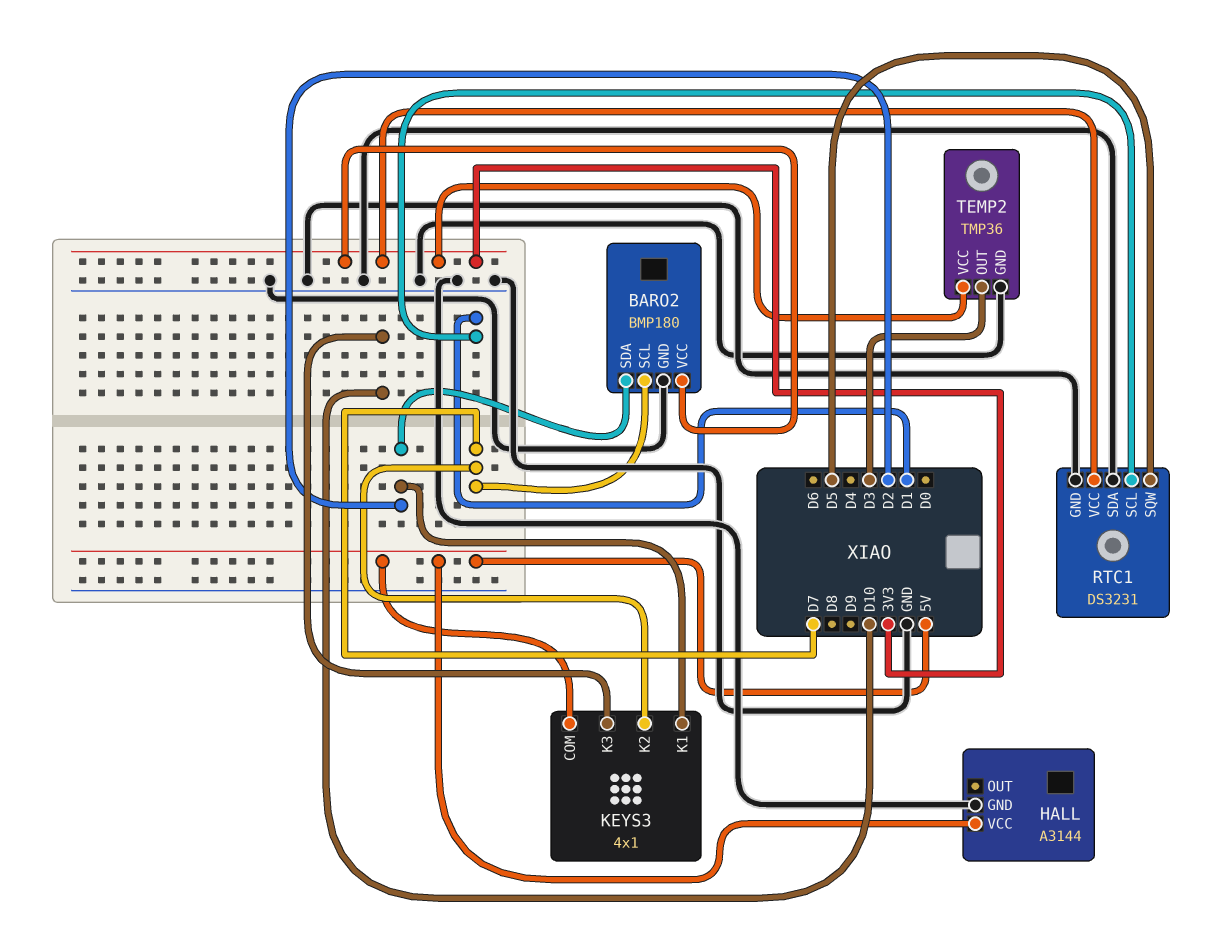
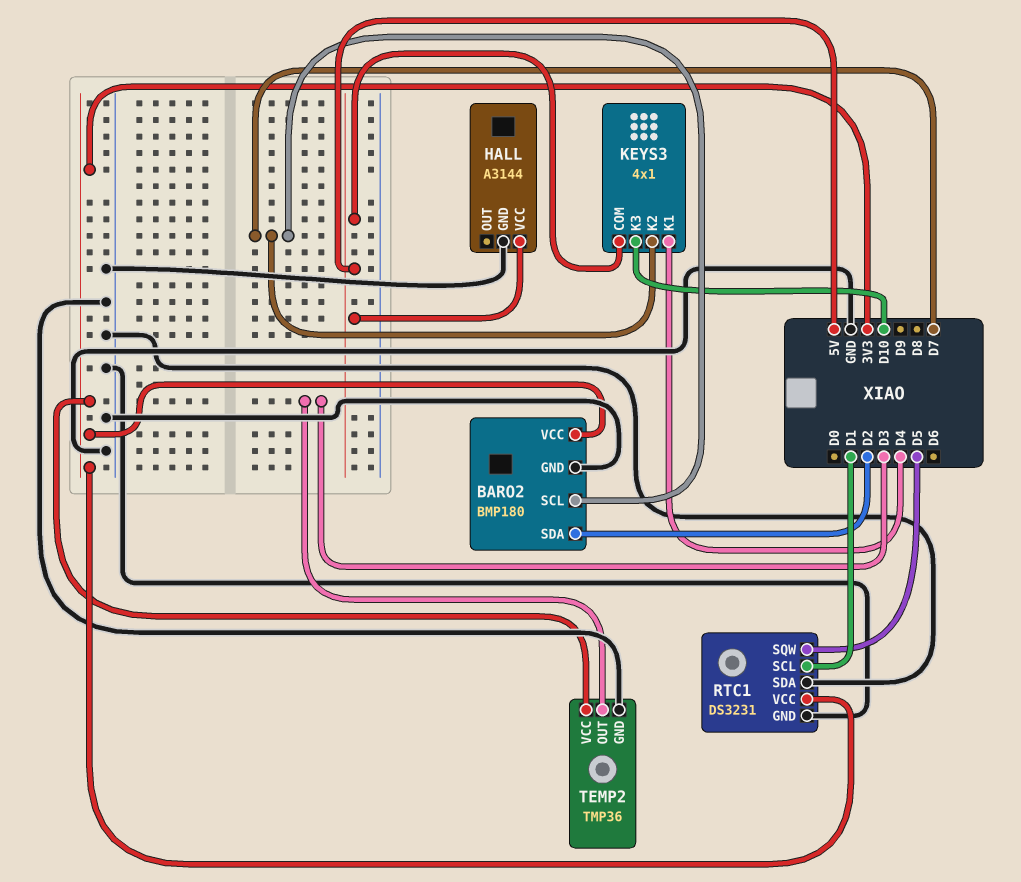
KEYS3 pin K1: D2 -> D4

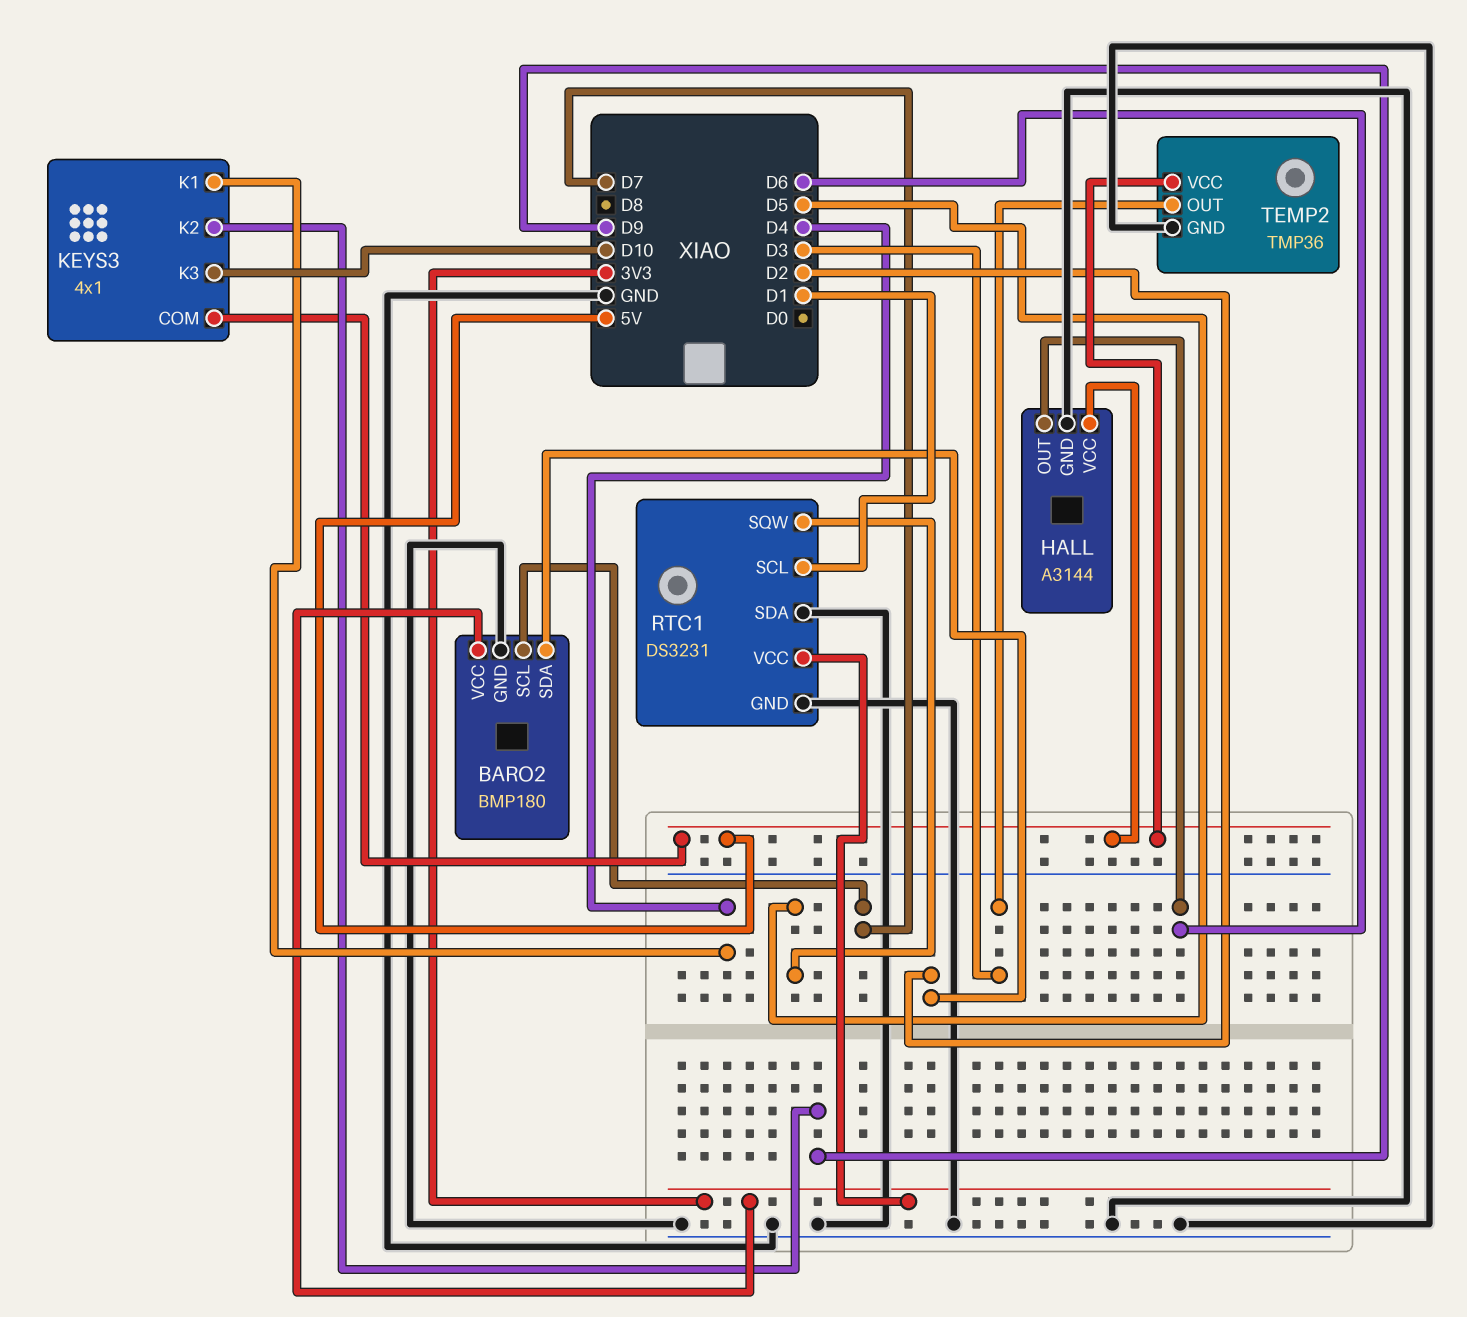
HALL pin OUT: none -> D6
KEYS3 pin K2: D7 -> D9
TEMP2 pin VCC: 3V3 -> 5V

